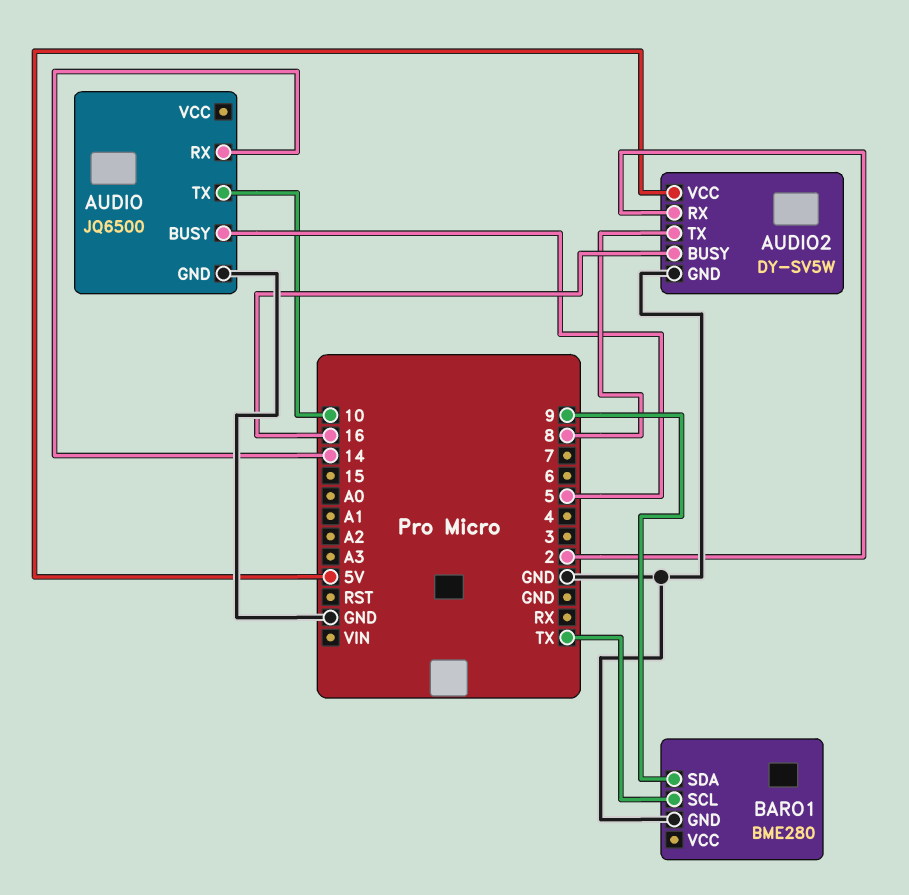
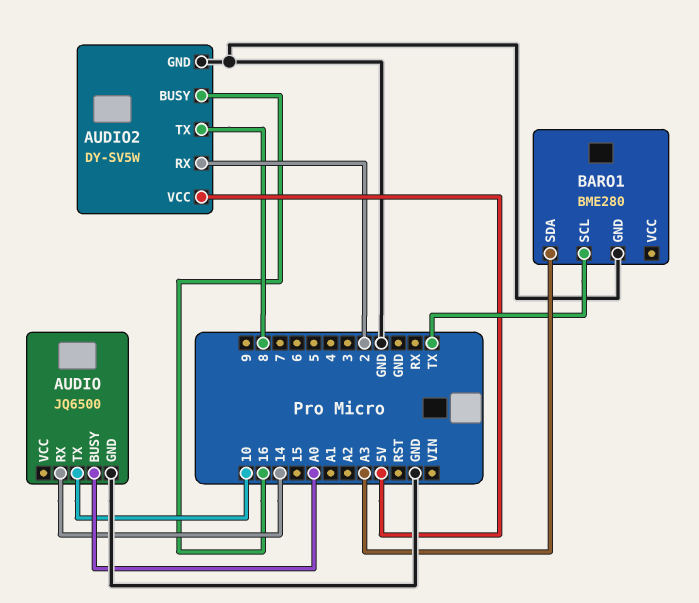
AUDIO pin BUSY: 5 -> A0
BARO1 pin SDA: 9 -> A3

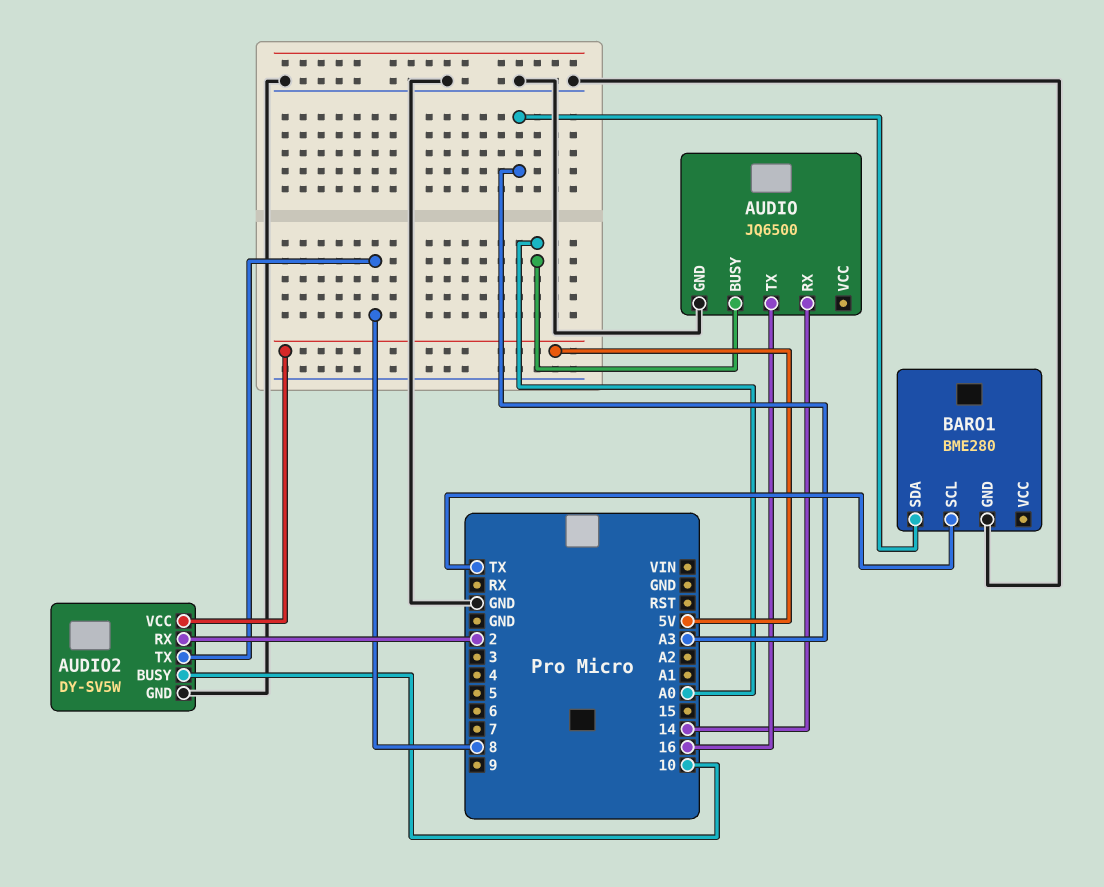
AUDIO pin TX: 10 -> 16
AUDIO2 pin BUSY: 16 -> 10

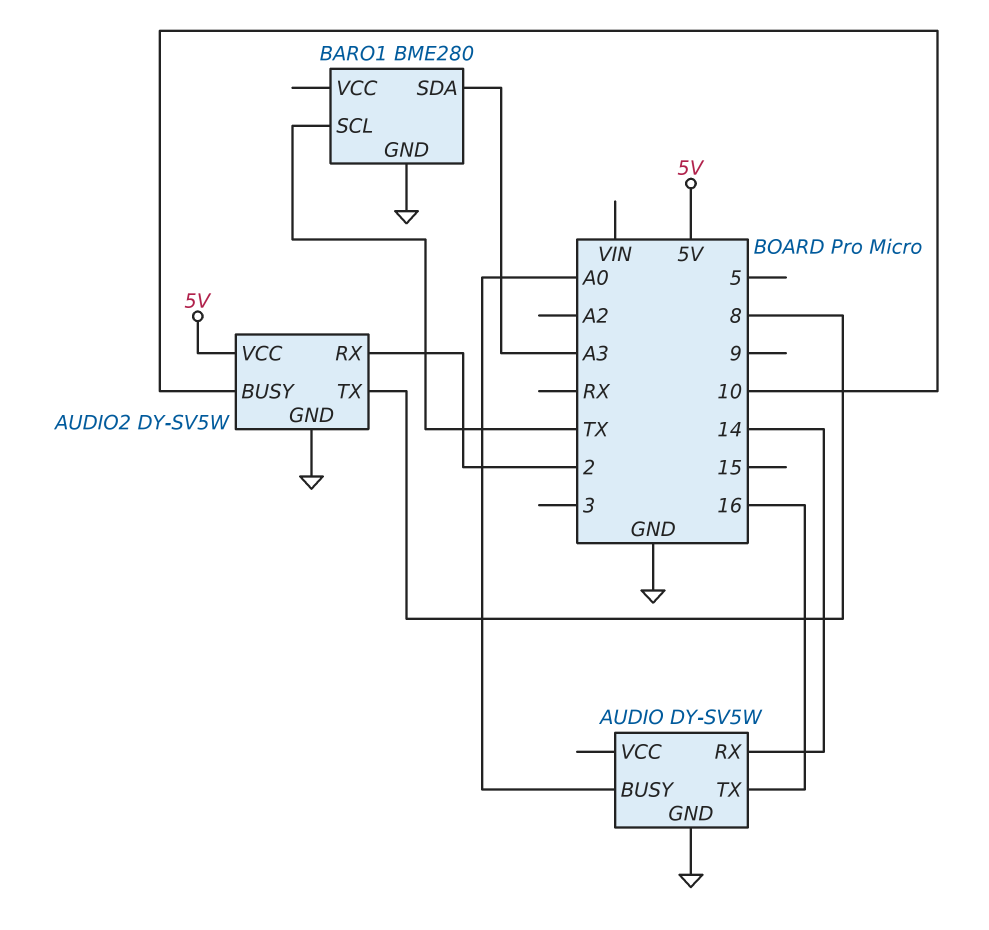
AUDIO: JQ6500 -> DY-SV5W

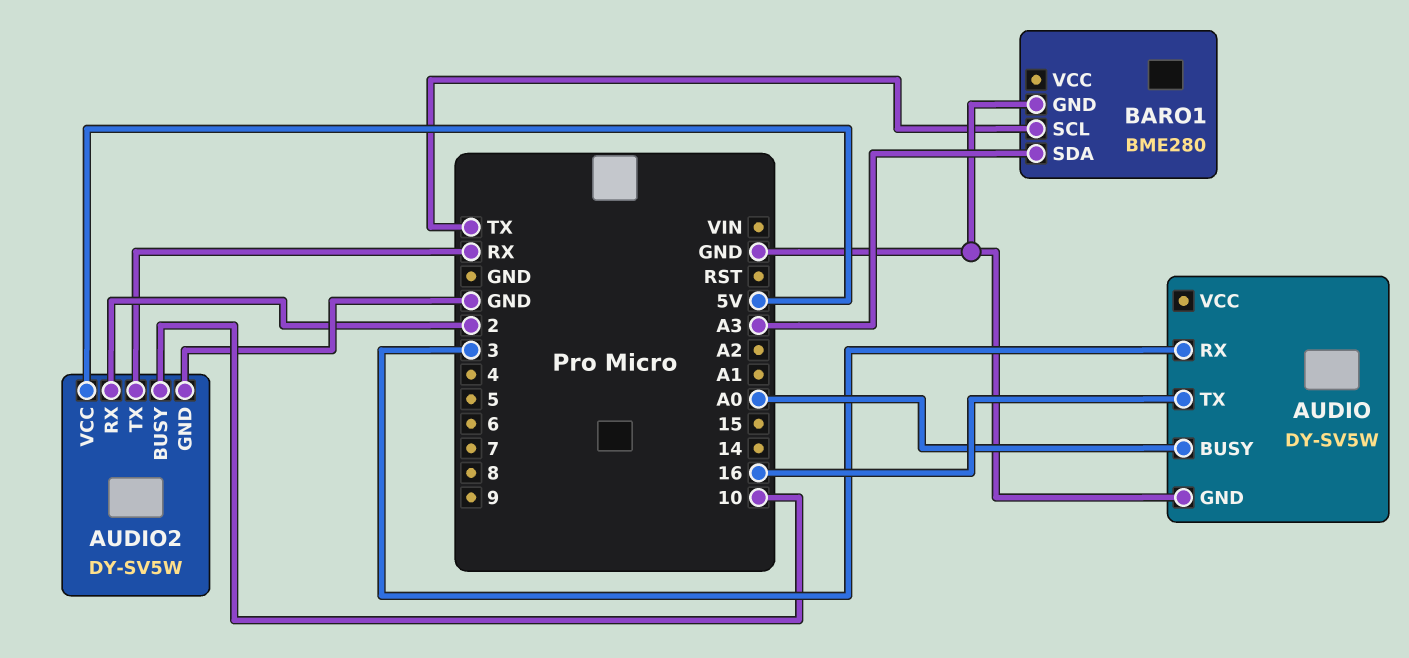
AUDIO pin RX: 14 -> 3
AUDIO2 pin TX: 8 -> RX

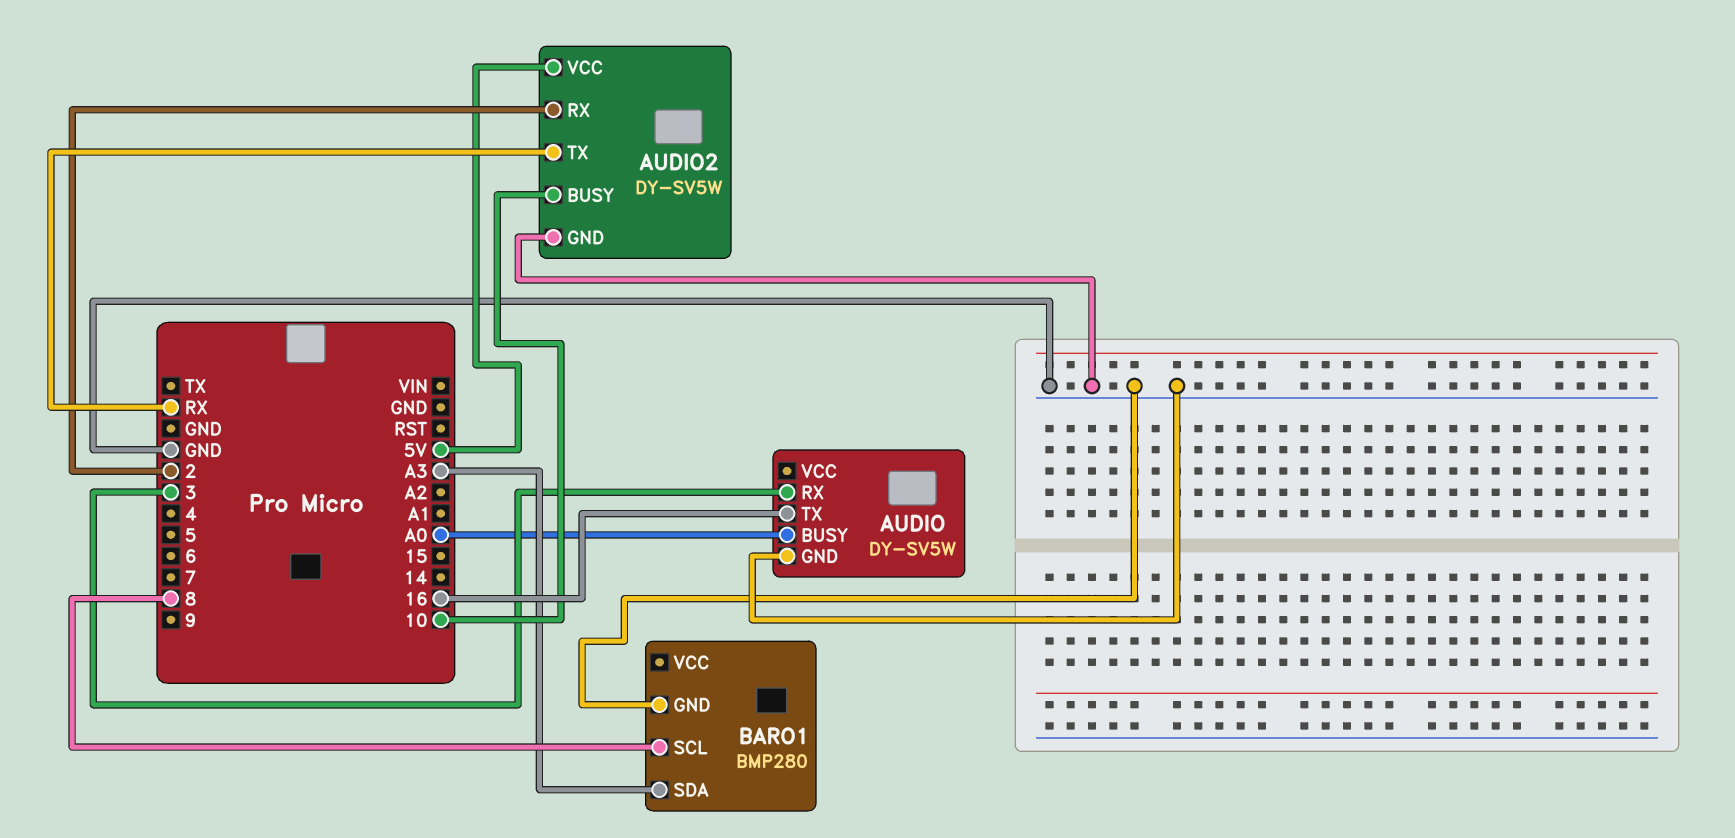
BARO1: BME280 -> BMP280
BARO1 pin SCL: TX -> 8

